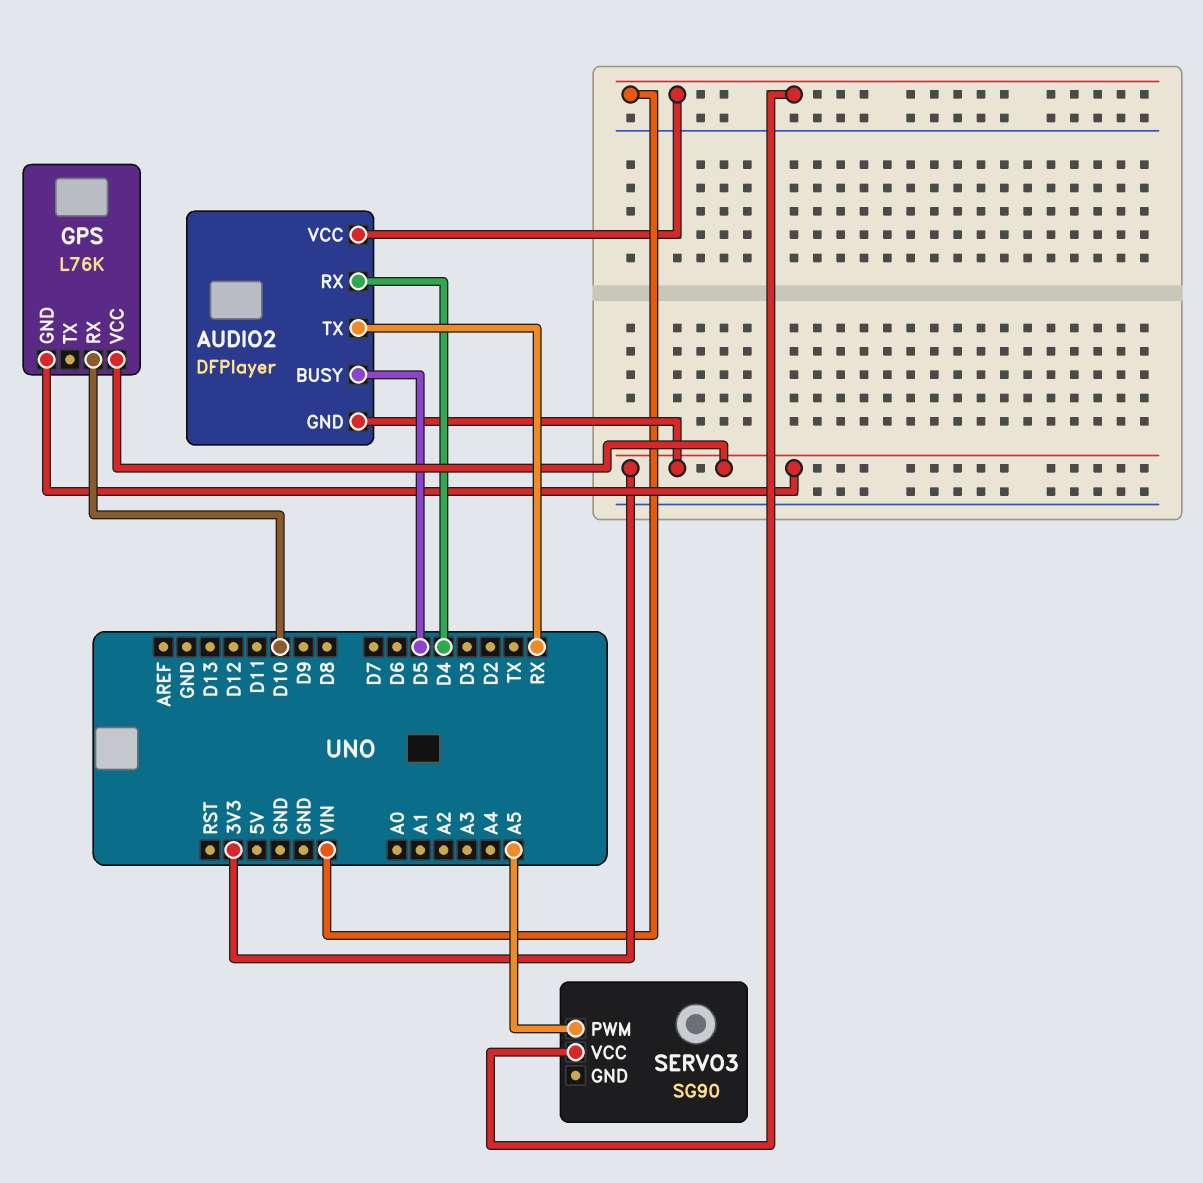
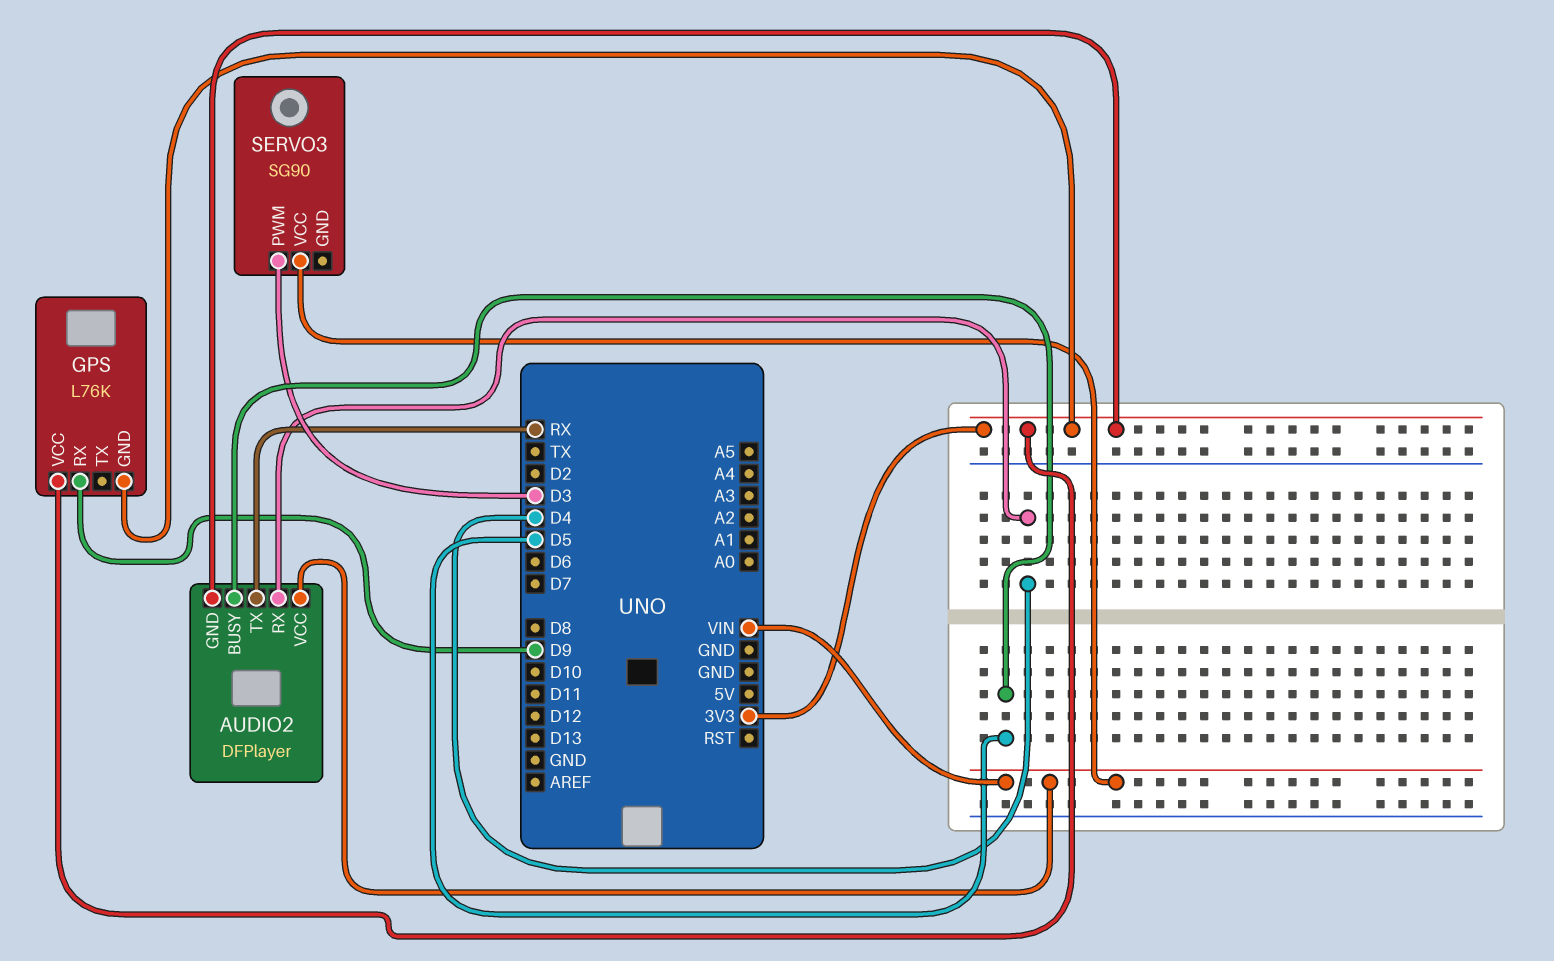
GPS pin RX: D10 -> D9
SERVO3 pin PWM: A5 -> D3

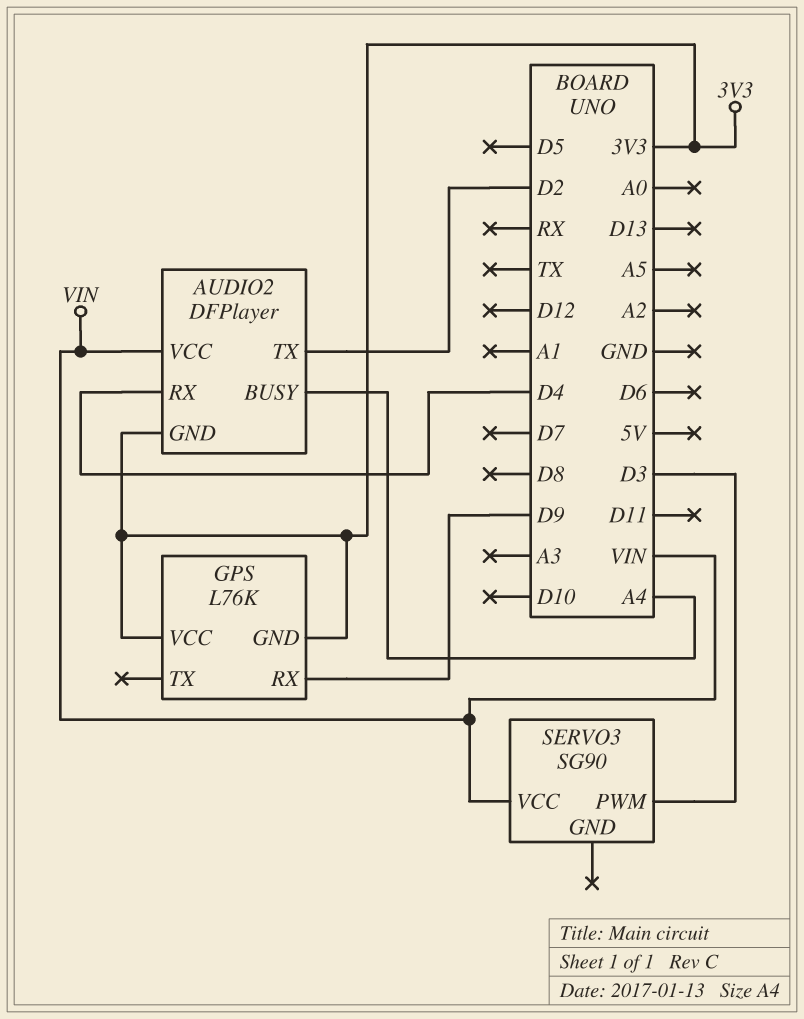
AUDIO2 pin BUSY: D5 -> A4
AUDIO2 pin TX: RX -> D2

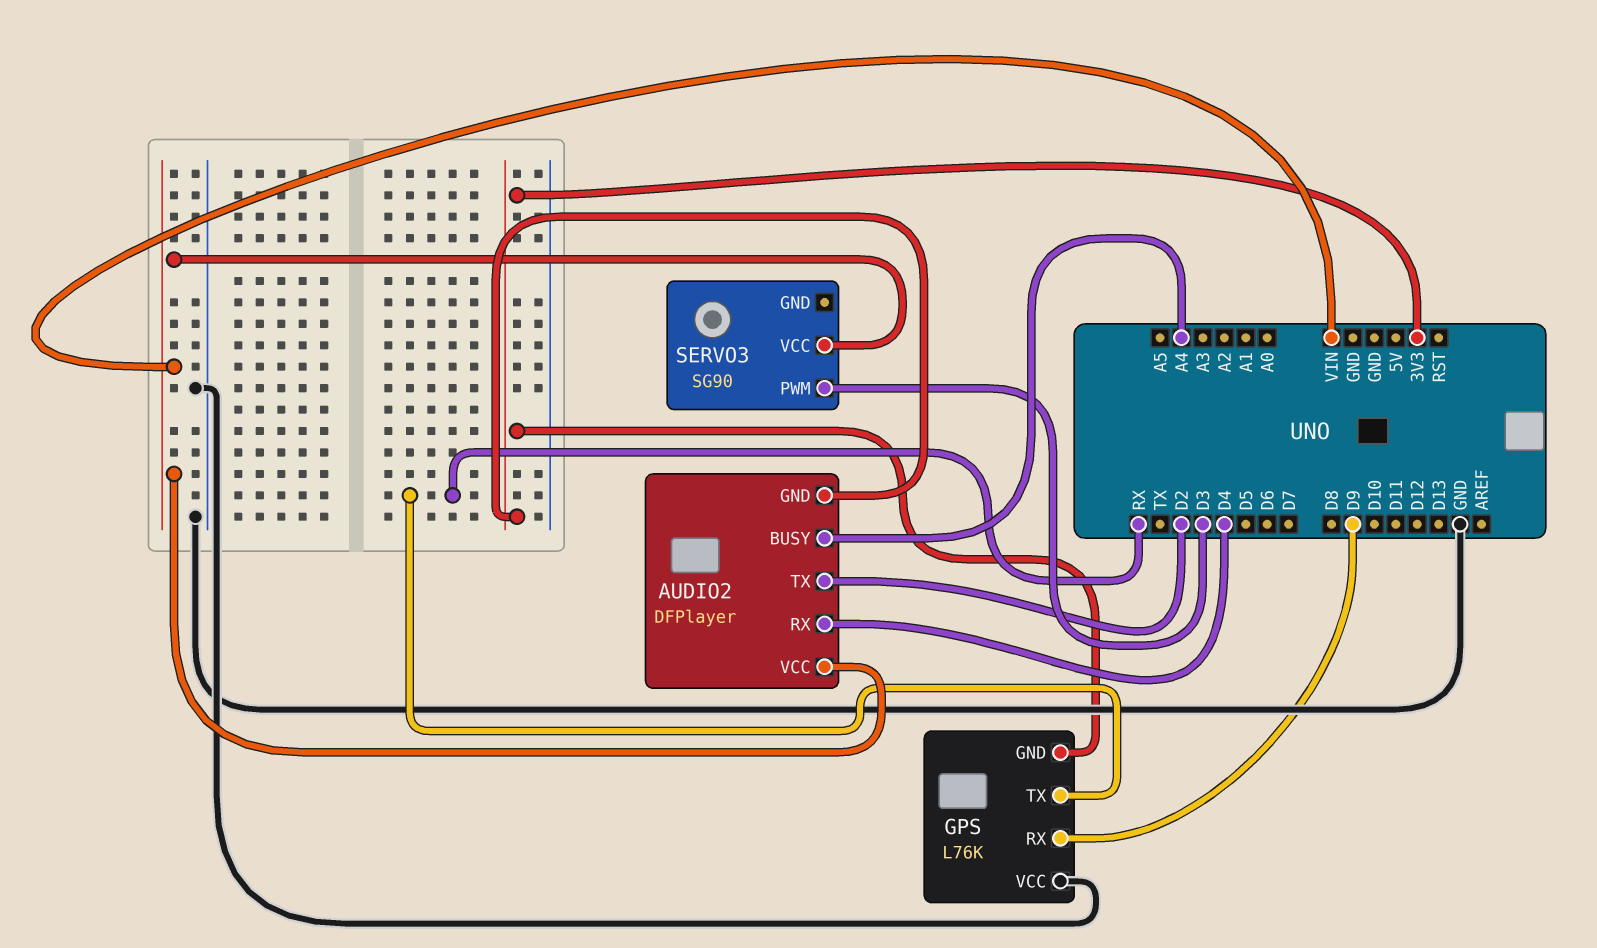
GPS pin TX: none -> RX
GPS pin VCC: 3V3 -> GND

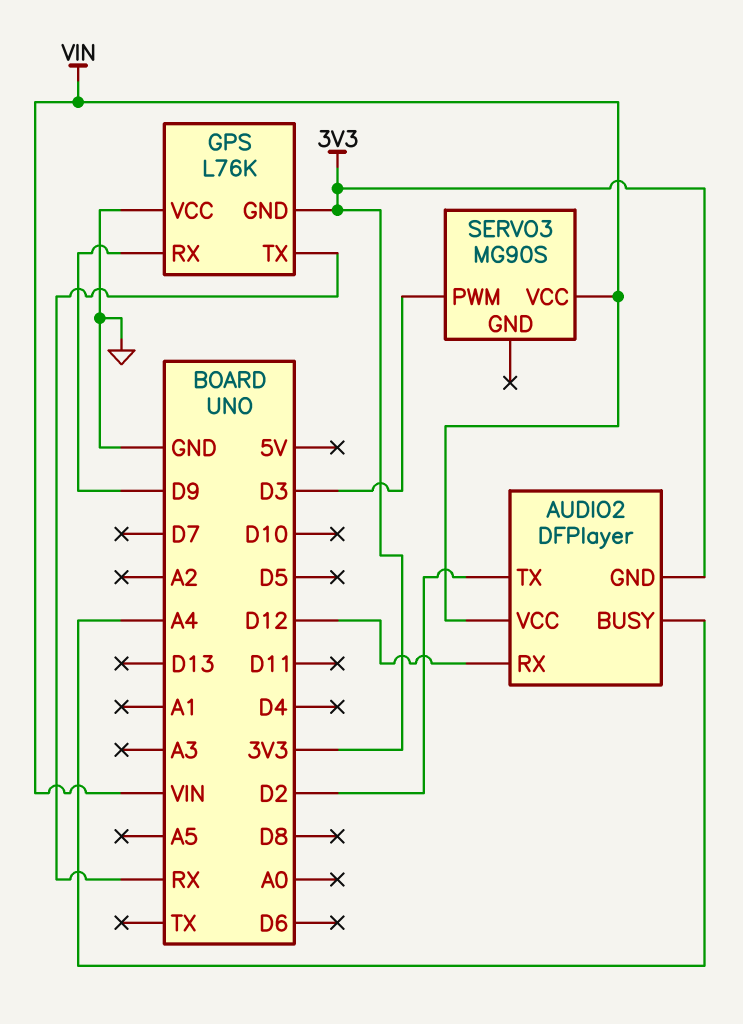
AUDIO2 pin RX: D4 -> D12
SERVO3: SG90 -> MG90S

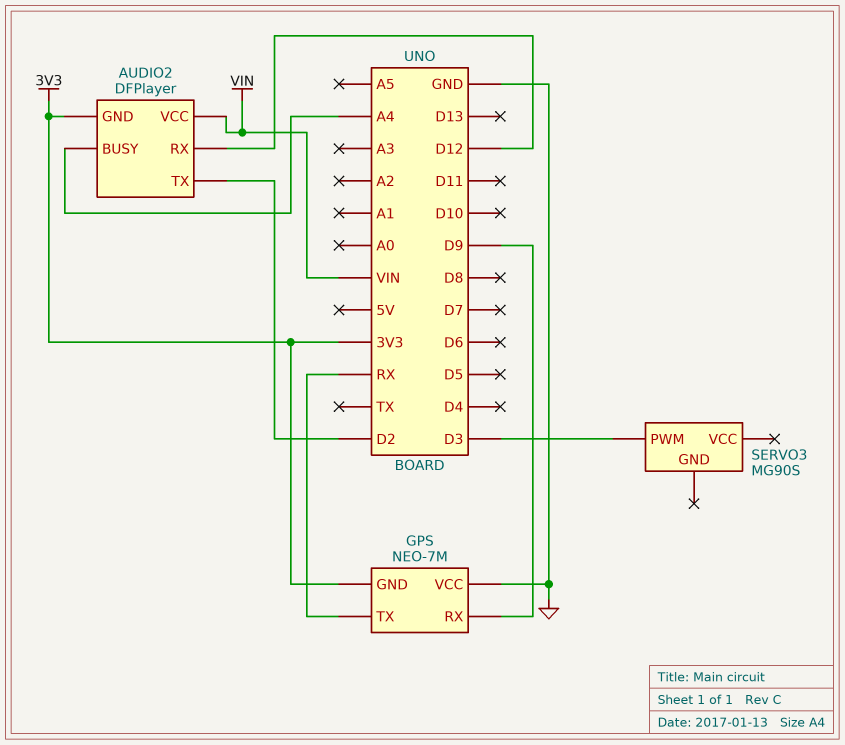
GPS: L76K -> NEO-7M
SERVO3 pin VCC: VIN -> none

